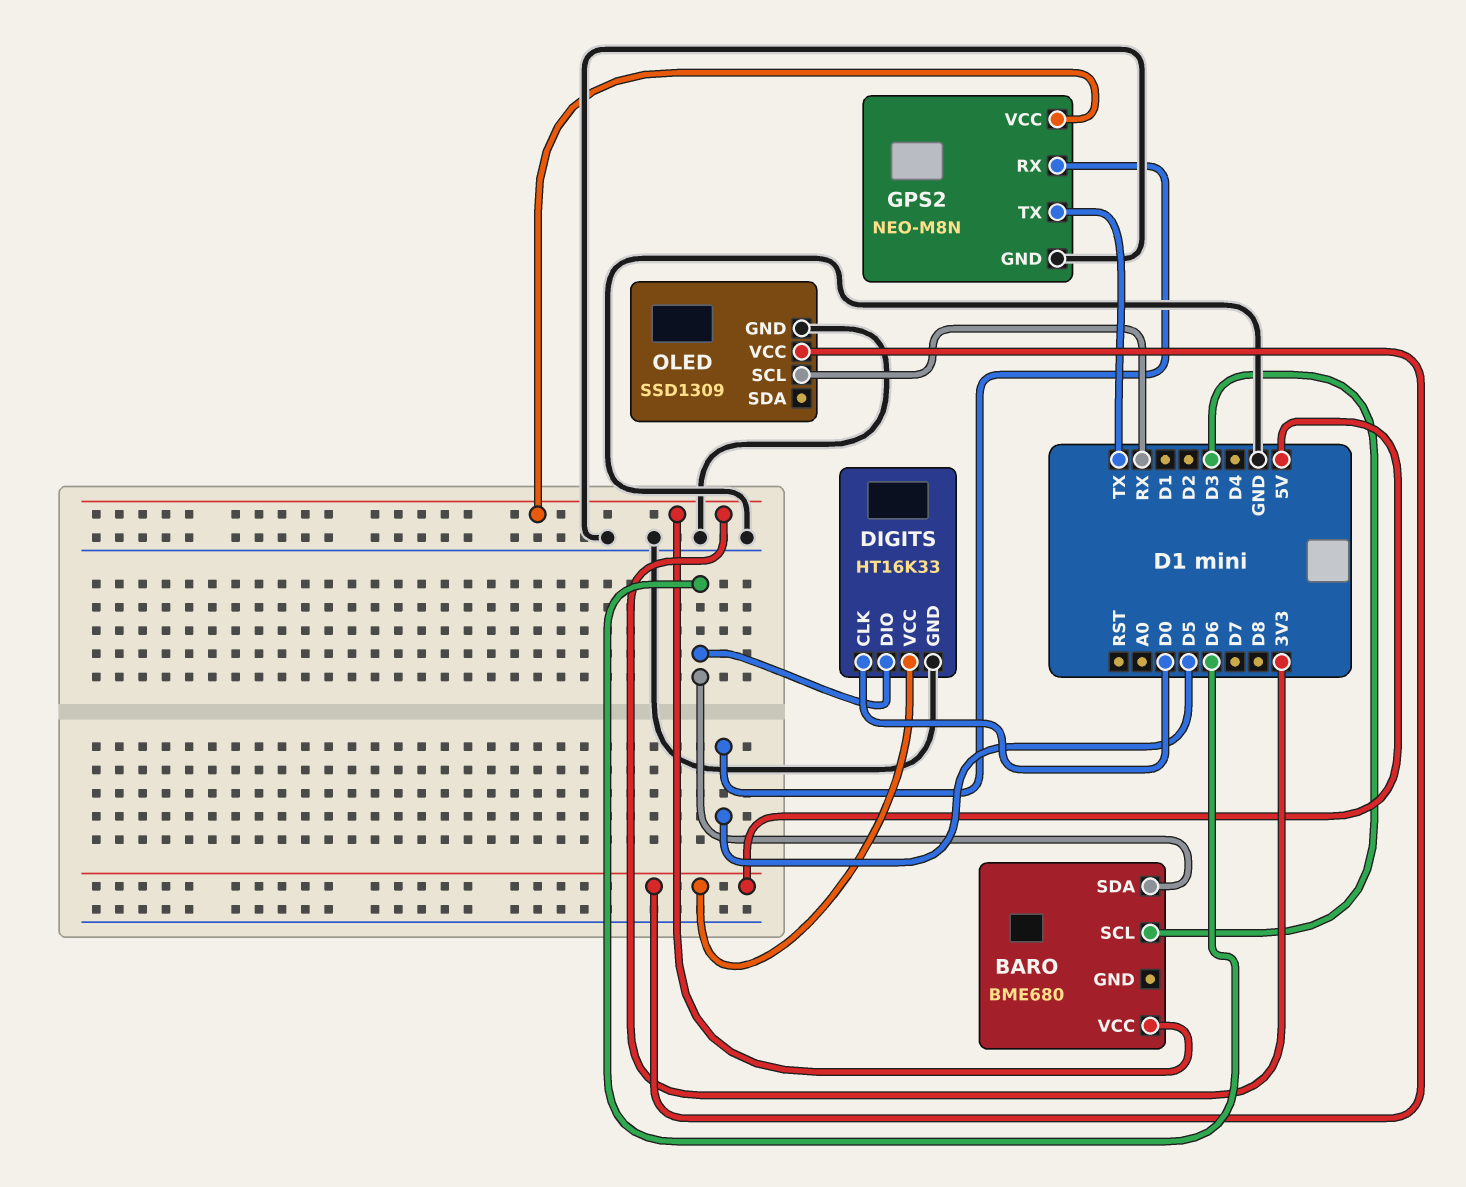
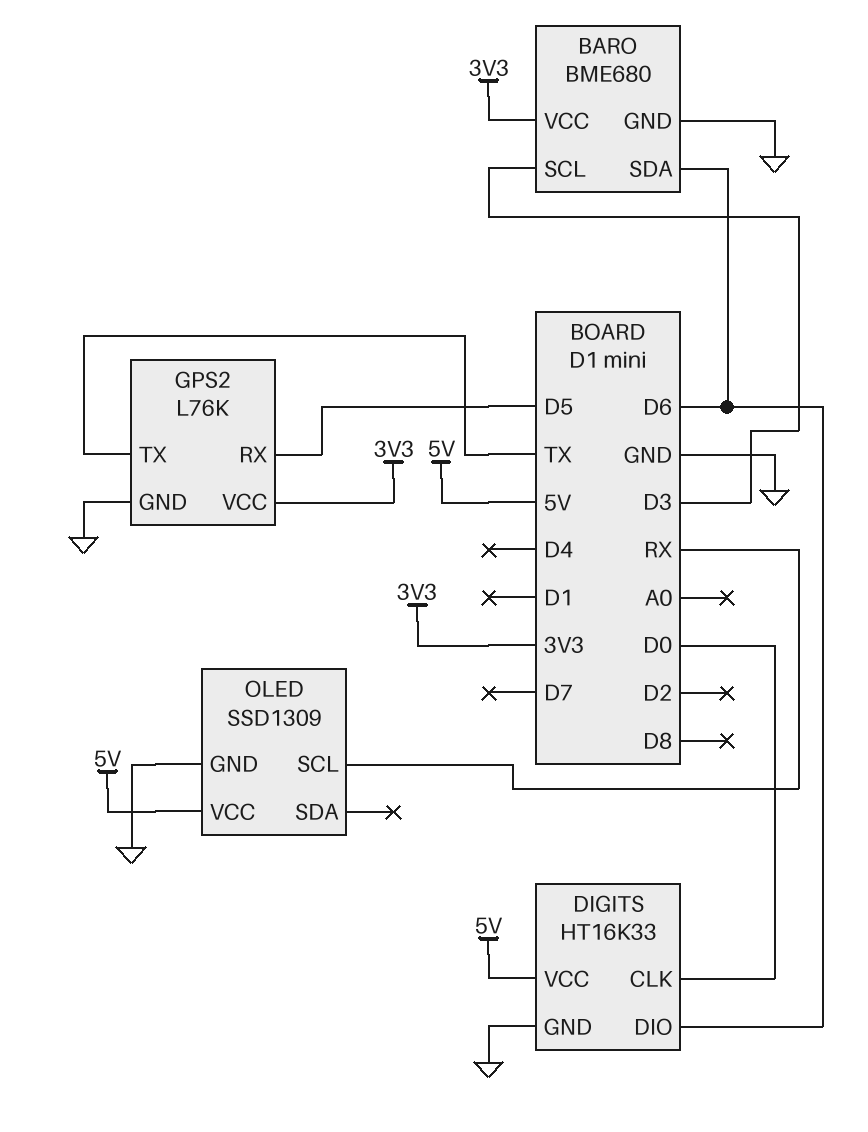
BARO pin GND: none -> GND
GPS2: NEO-M8N -> L76K

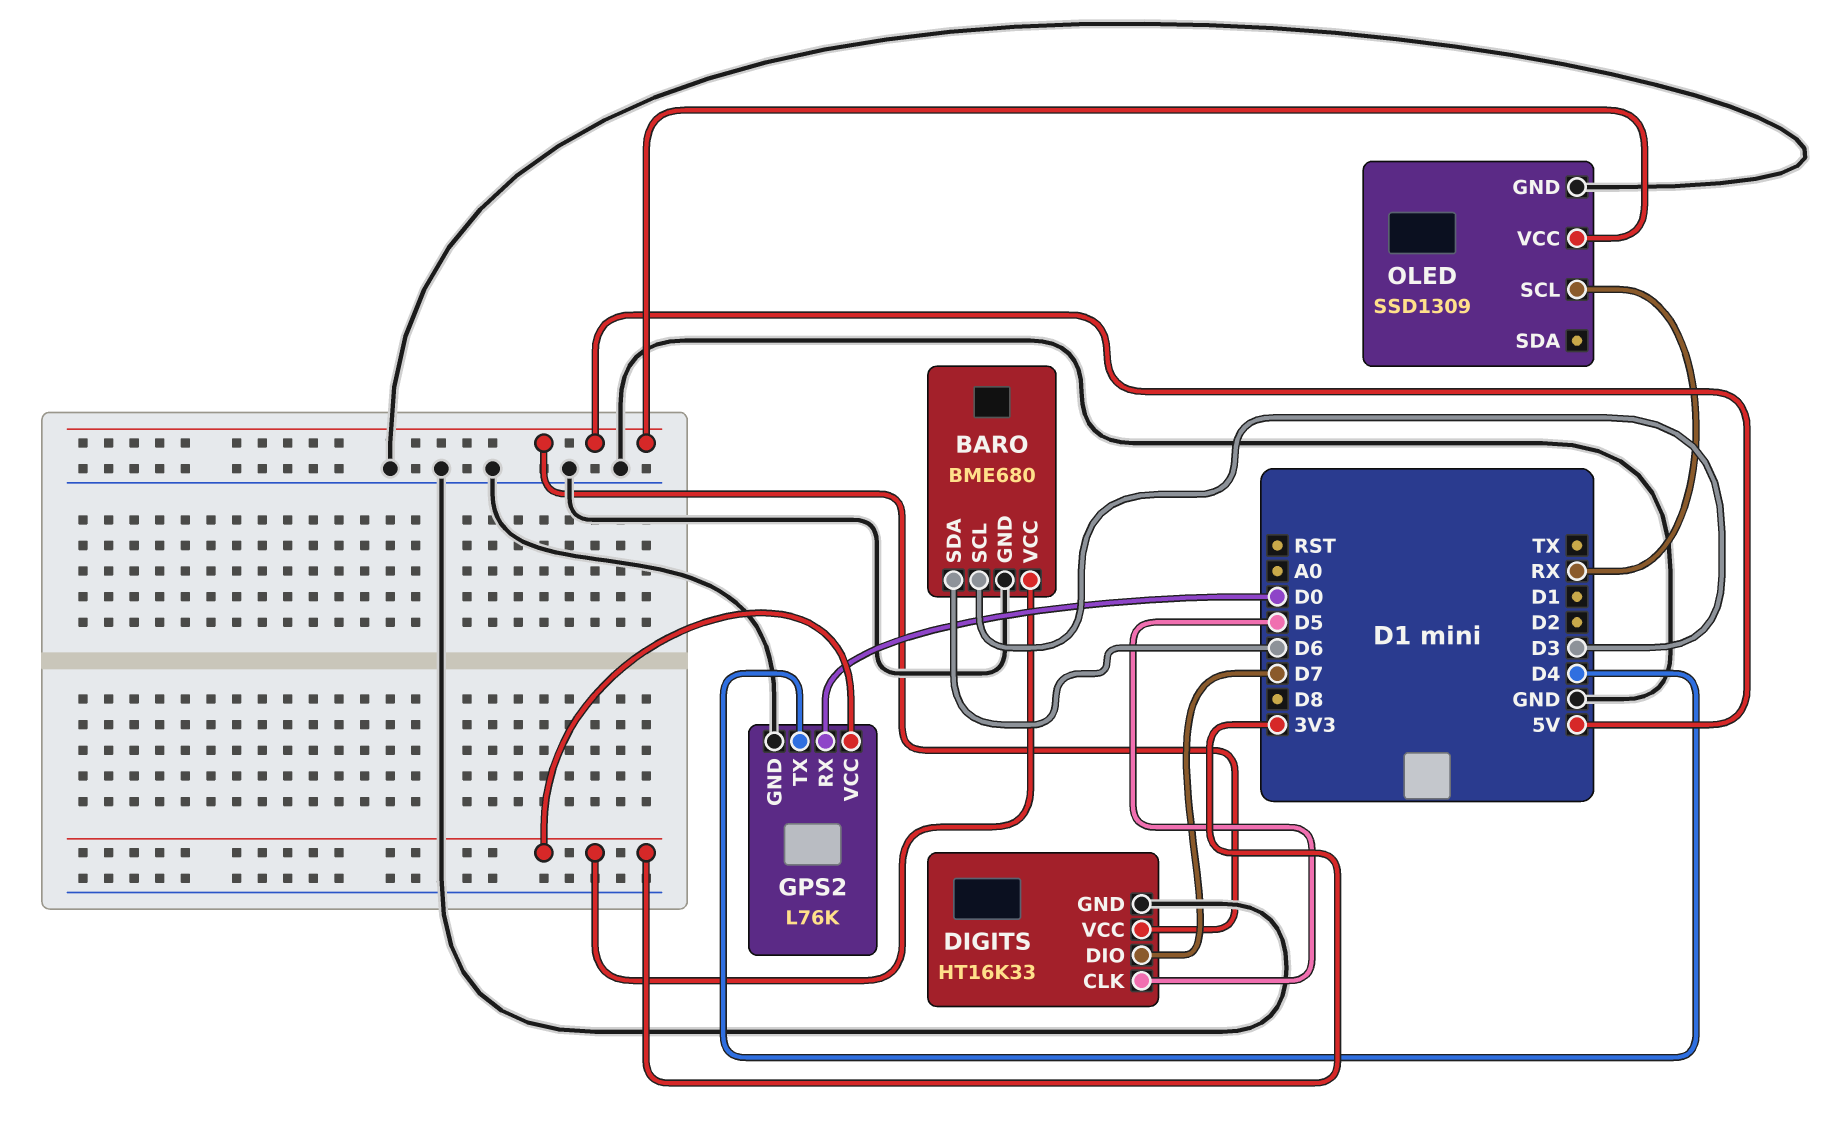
DIGITS pin CLK: D0 -> D5
DIGITS pin DIO: D6 -> D7
GPS2 pin RX: D5 -> D0
GPS2 pin TX: TX -> D4

